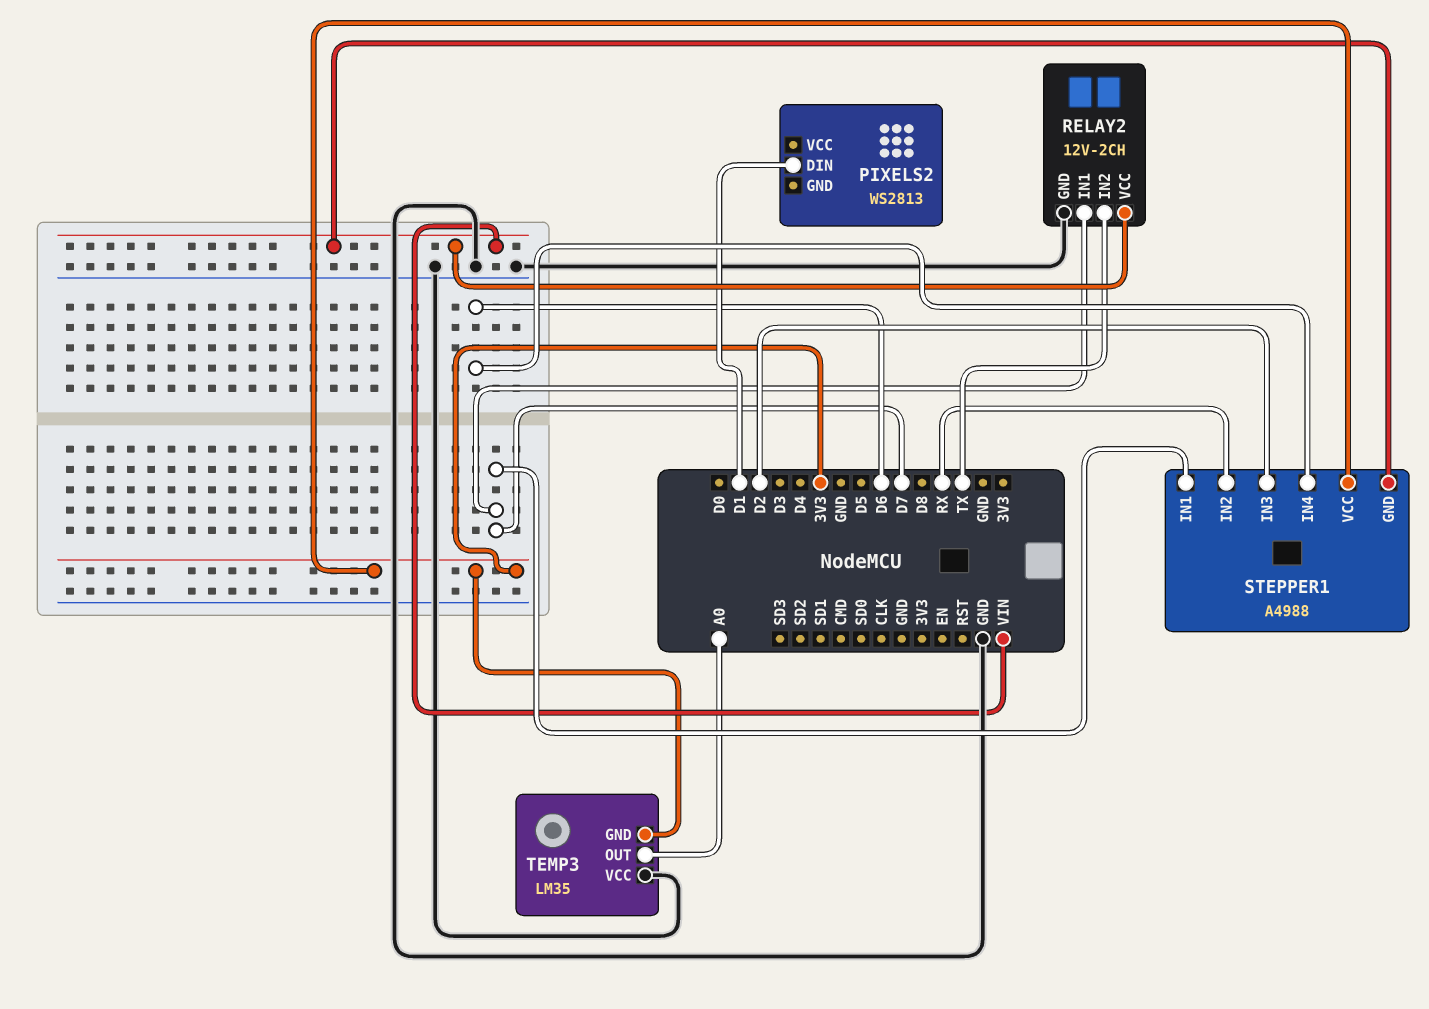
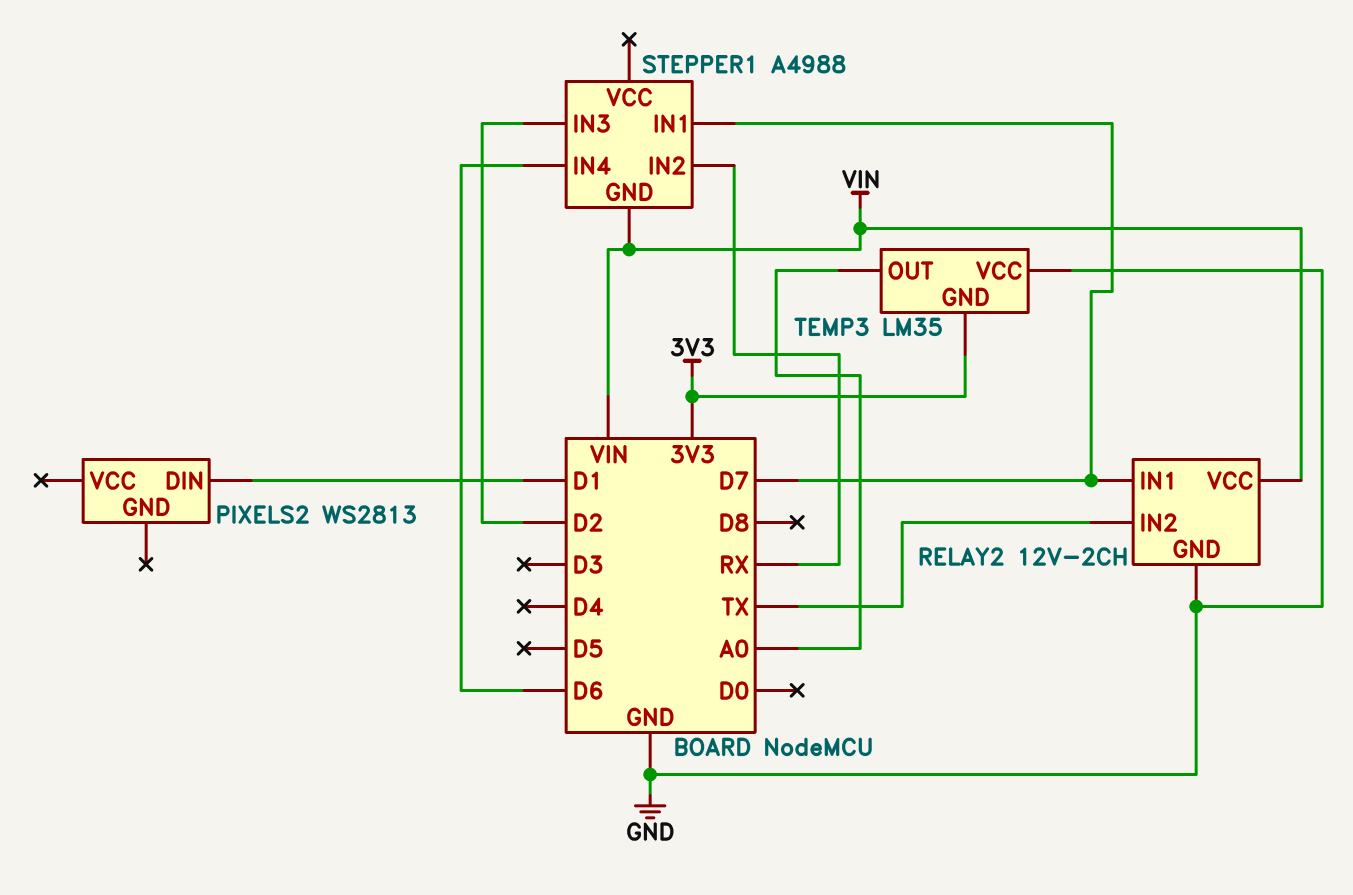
STEPPER1 pin VCC: 3V3 -> none

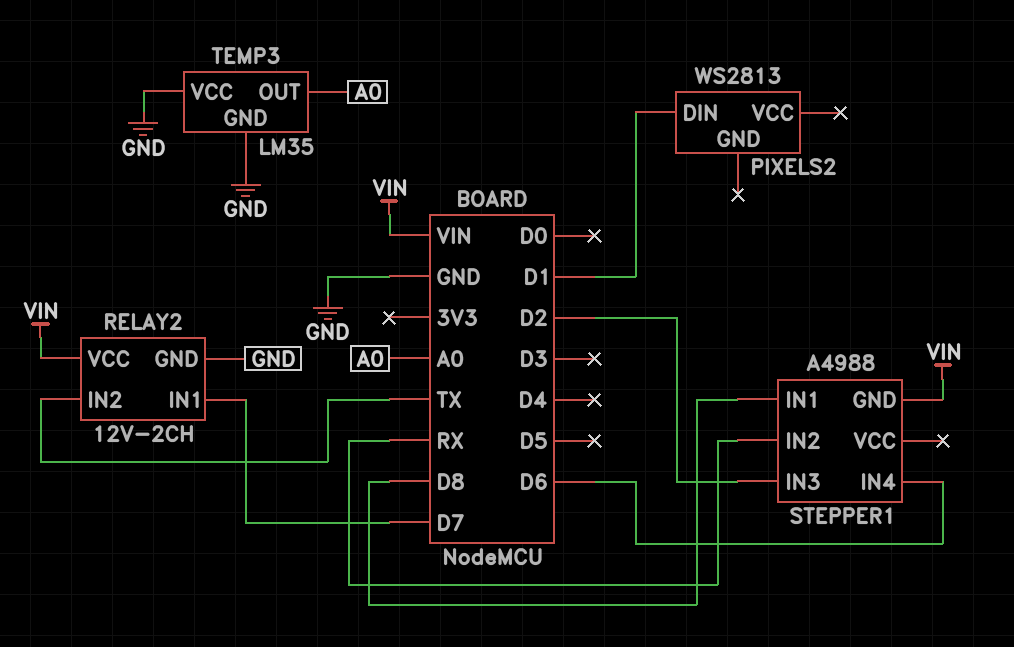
STEPPER1 pin IN1: D7 -> D8
TEMP3 pin GND: 3V3 -> GND

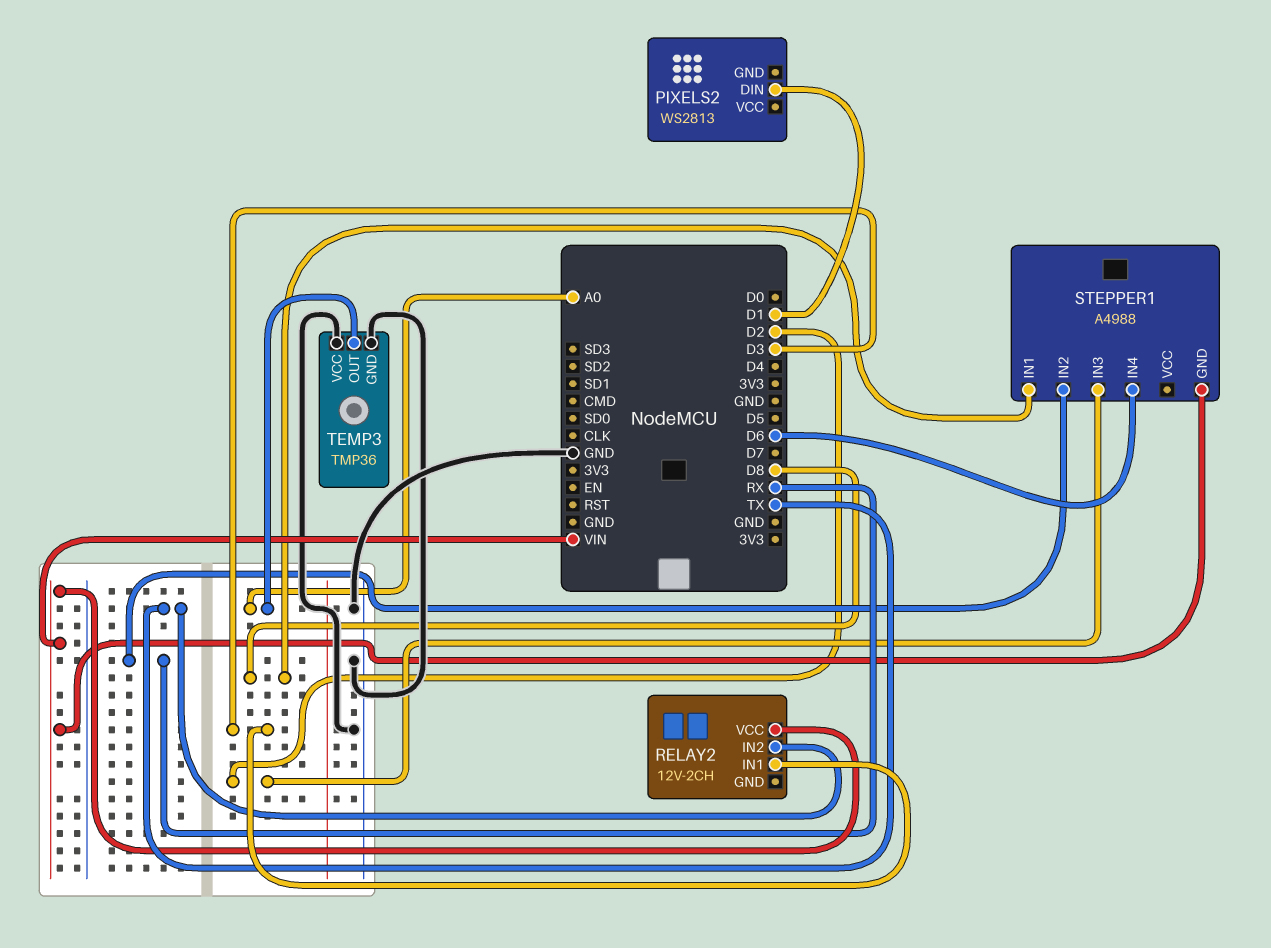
RELAY2 pin GND: GND -> none
RELAY2 pin IN1: D7 -> D3
TEMP3: LM35 -> TMP36

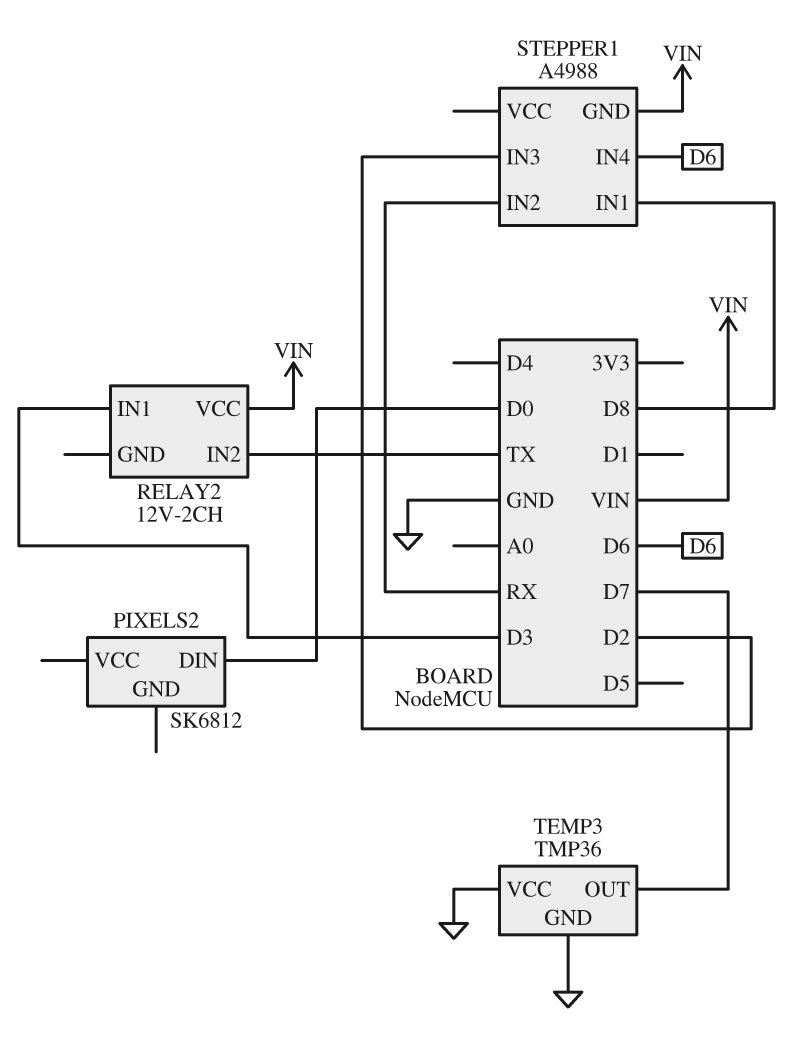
PIXELS2: WS2813 -> SK6812
PIXELS2 pin DIN: D1 -> D0
TEMP3 pin OUT: A0 -> D7

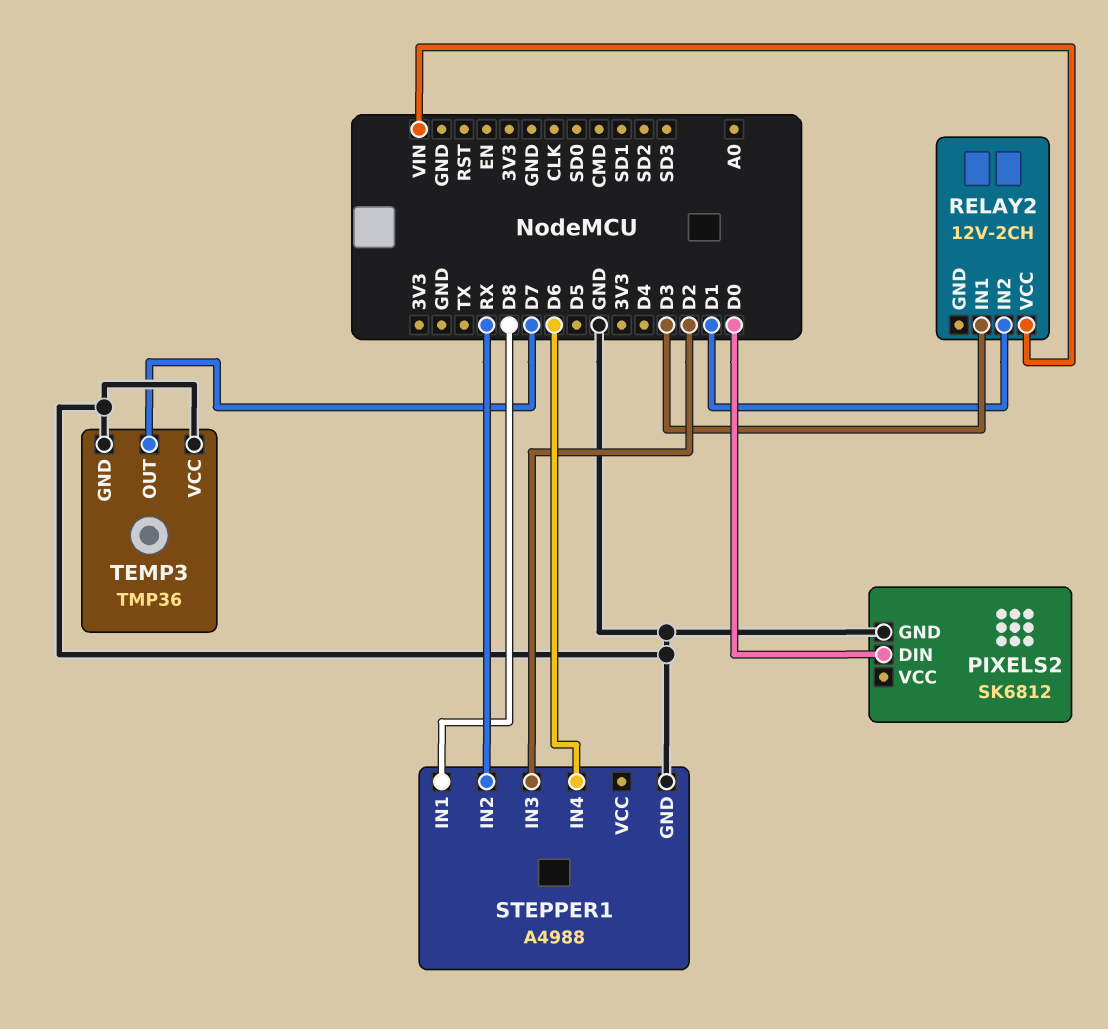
PIXELS2 pin GND: none -> GND
RELAY2 pin IN2: TX -> D1
STEPPER1 pin GND: VIN -> GND

